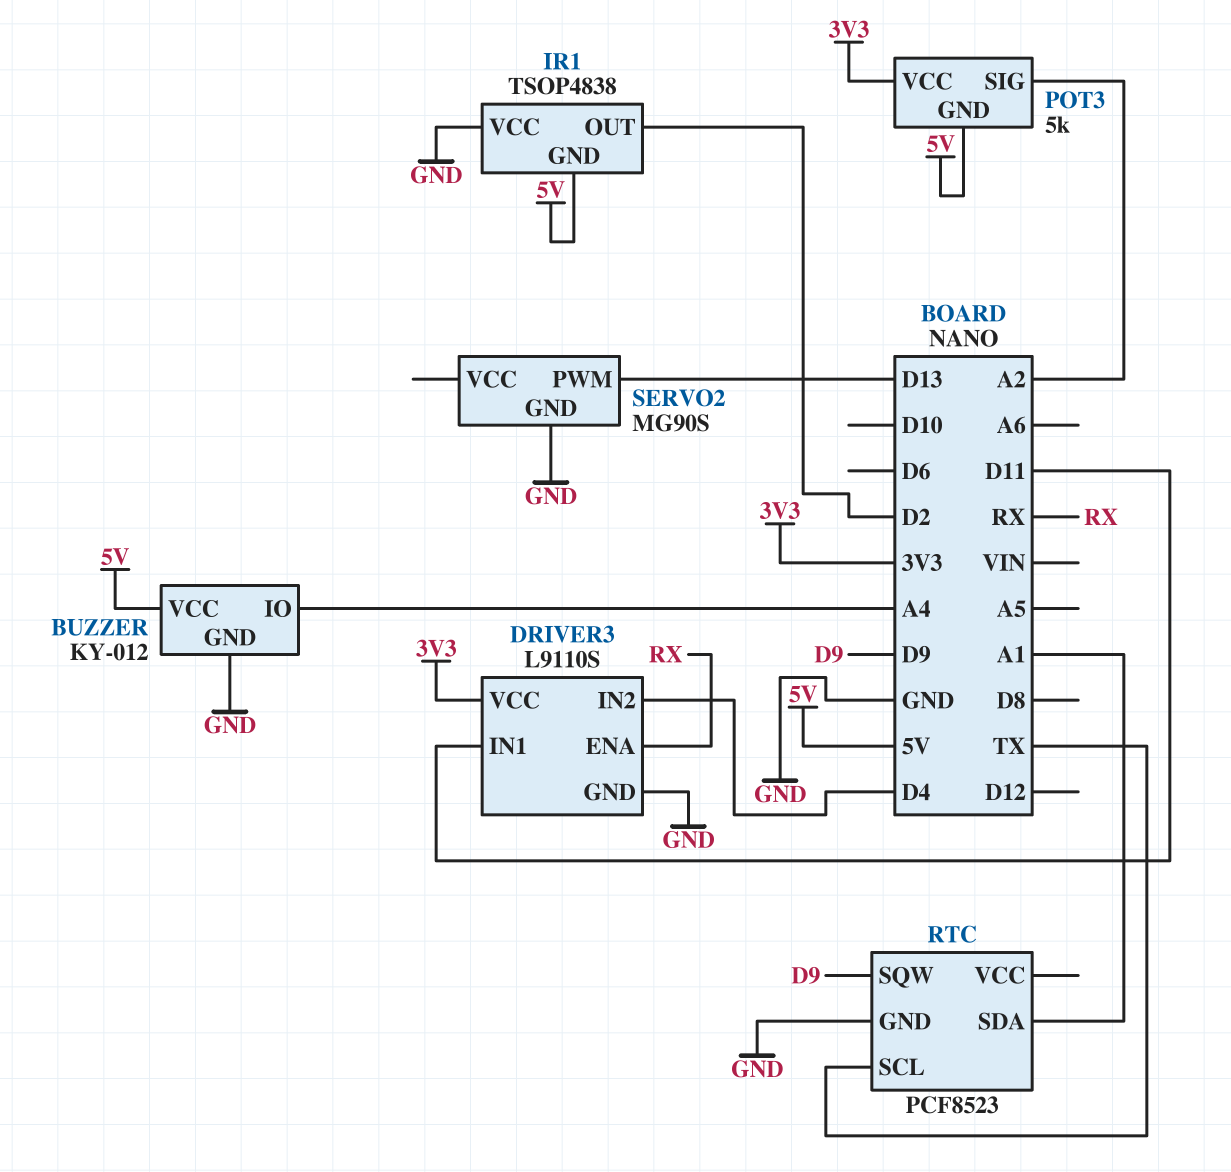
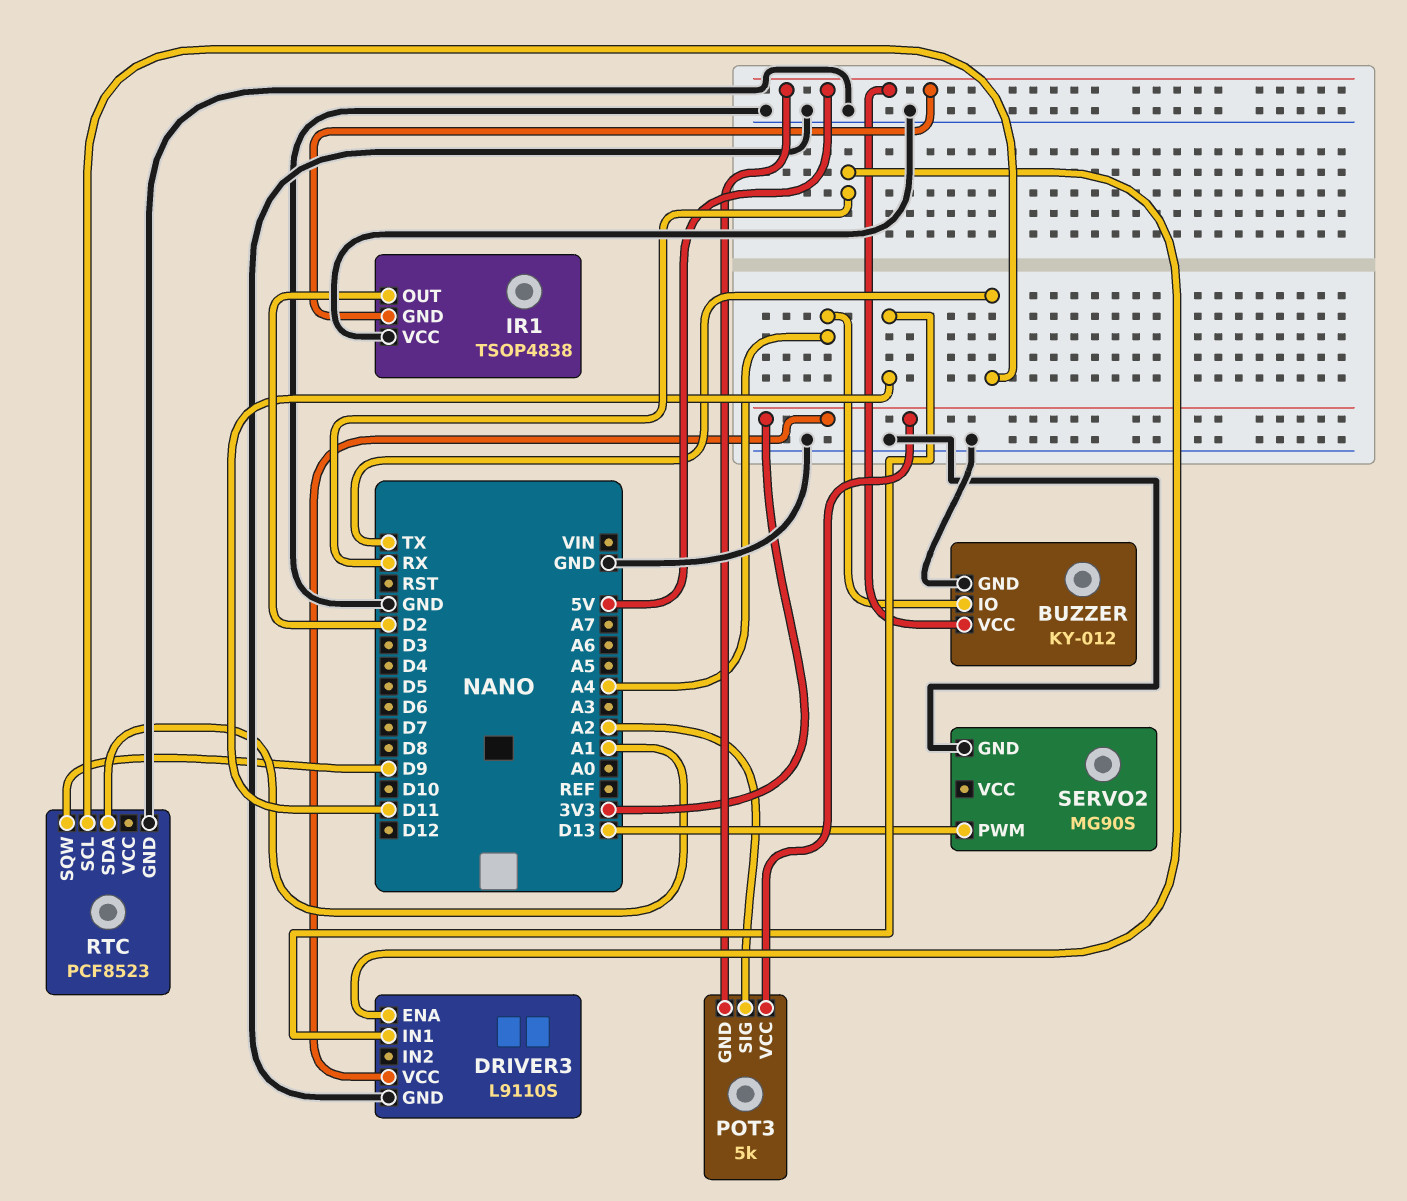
DRIVER3 pin IN2: D4 -> none

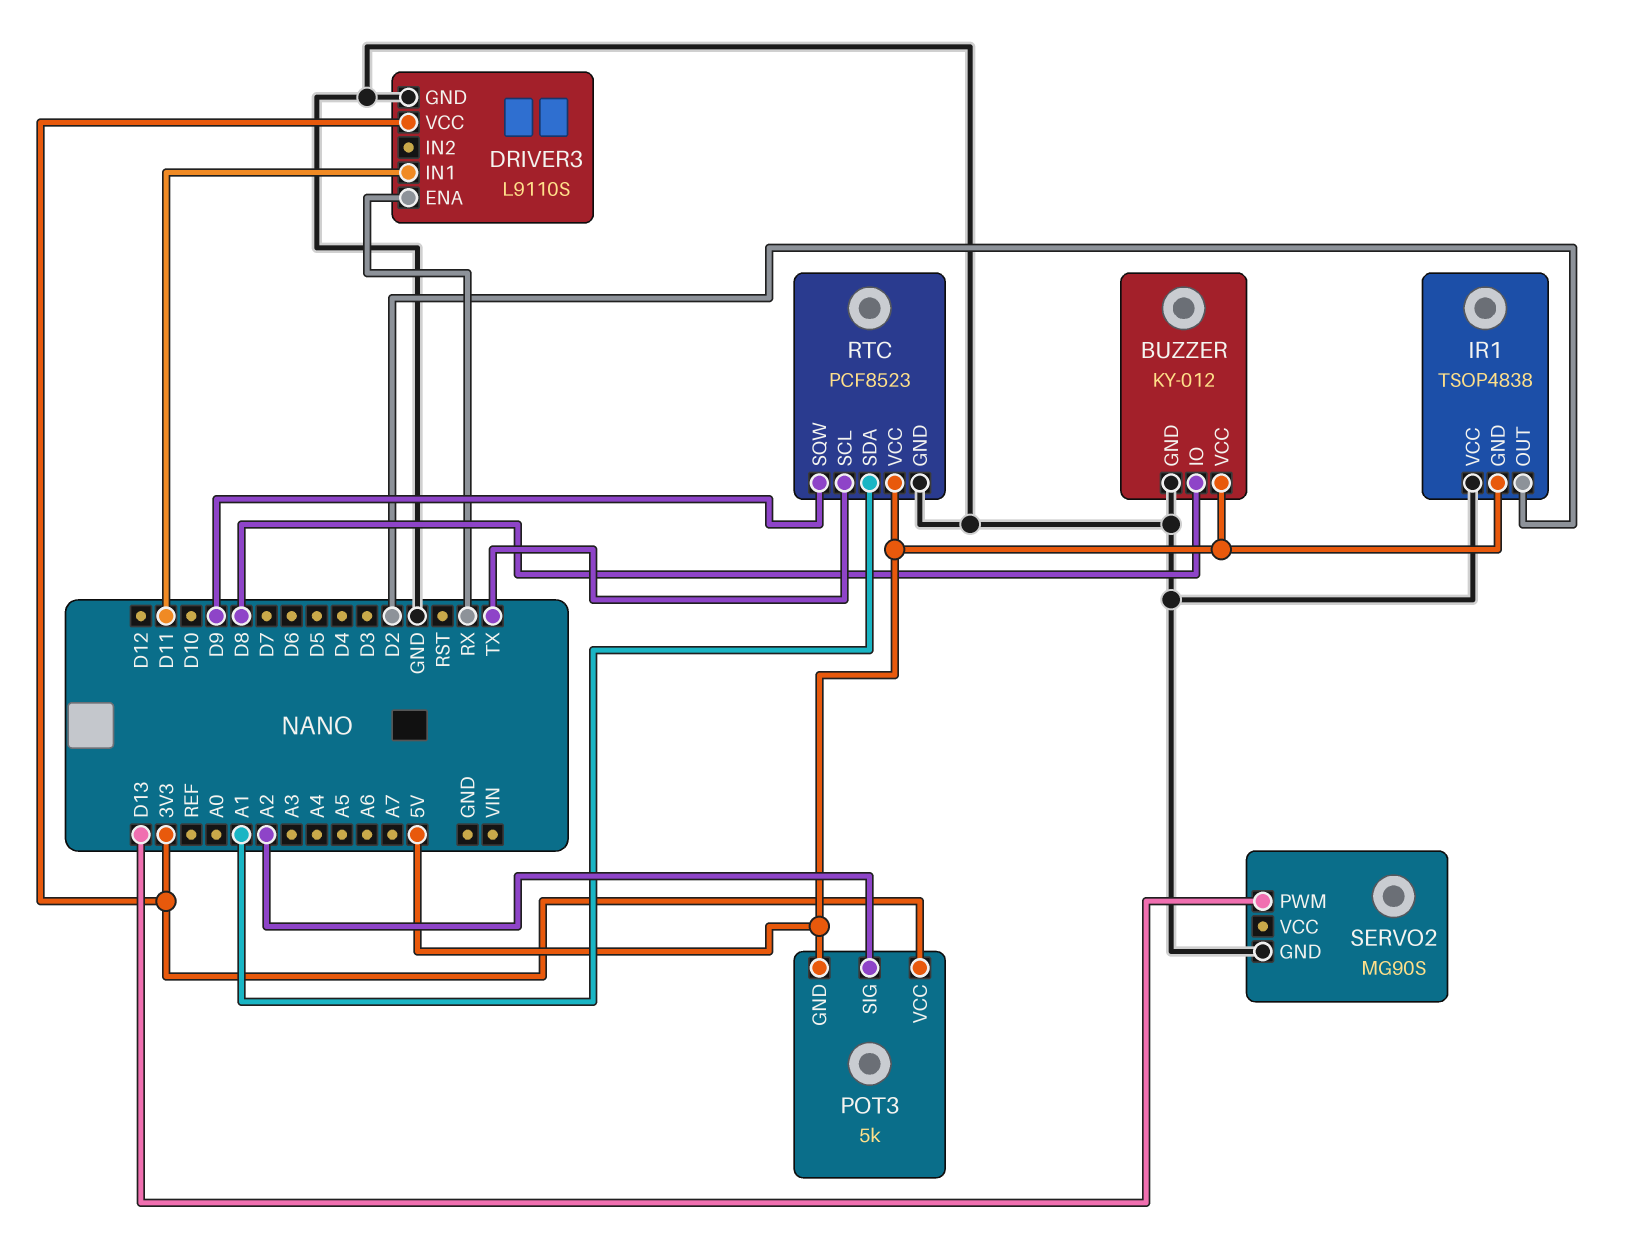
BUZZER pin IO: A4 -> D8
RTC pin VCC: none -> 5V

